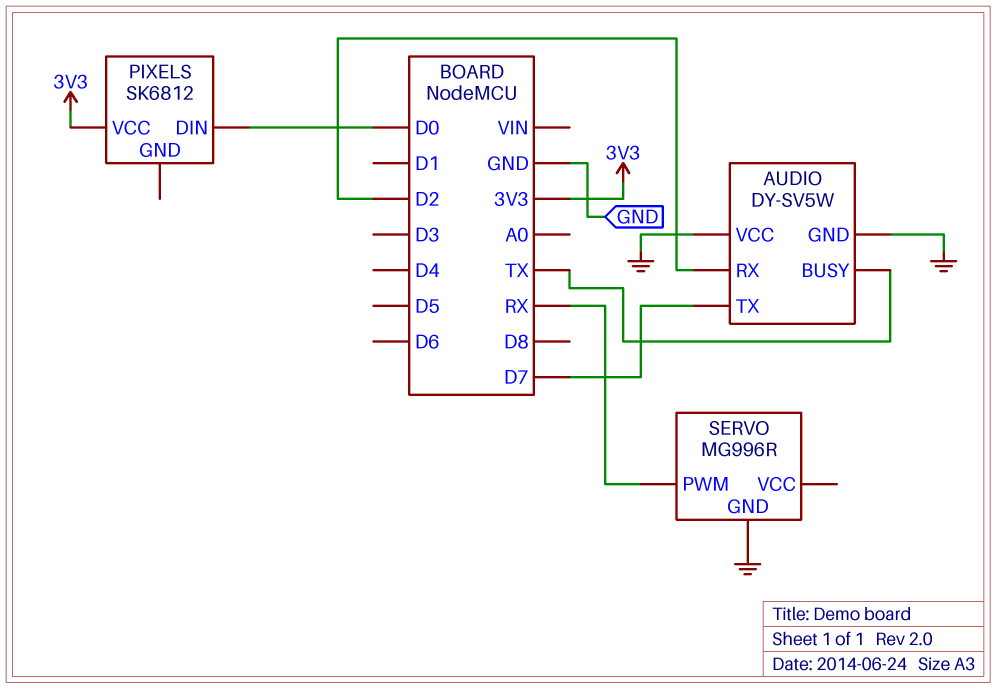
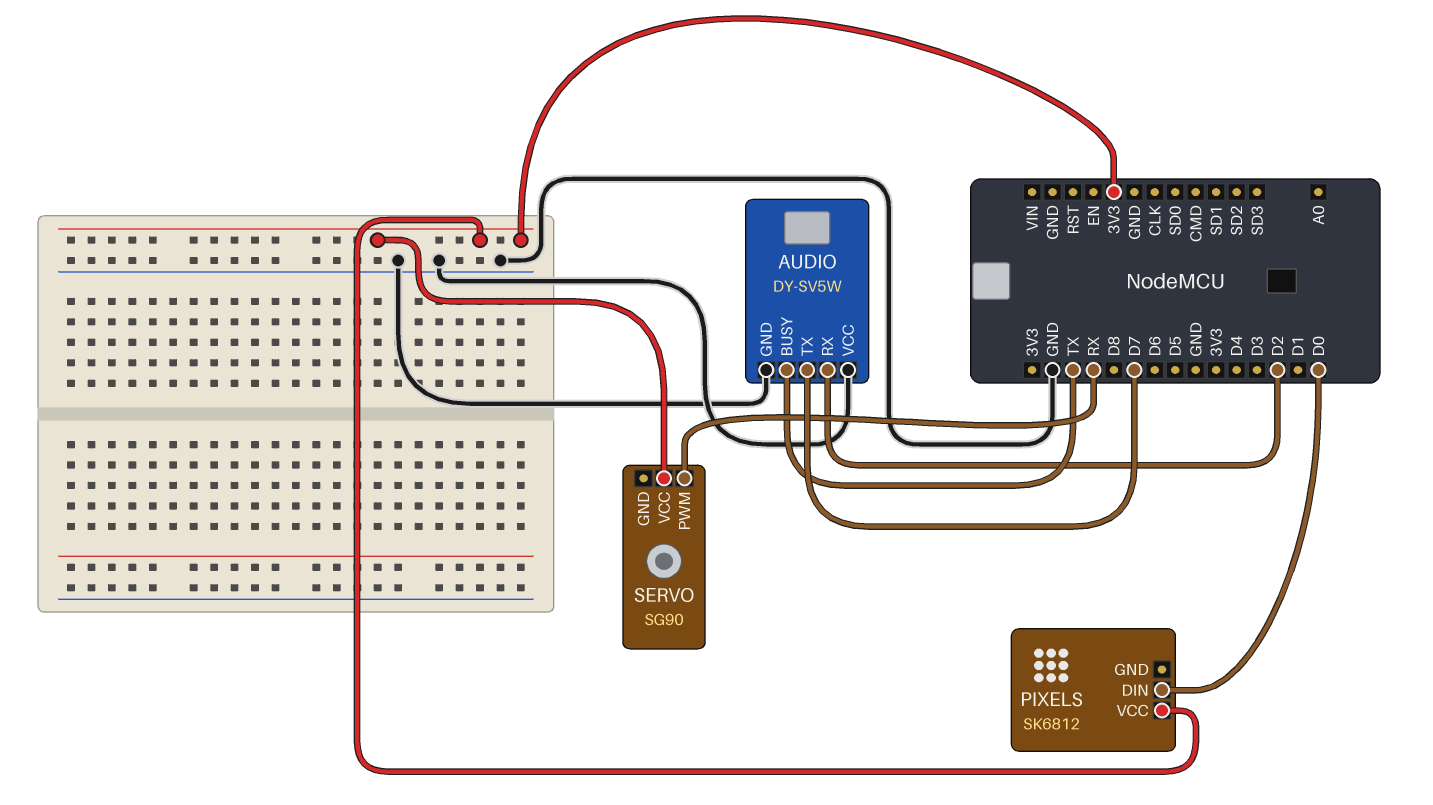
SERVO: MG996R -> SG90
SERVO pin GND: GND -> none
SERVO pin VCC: none -> 3V3

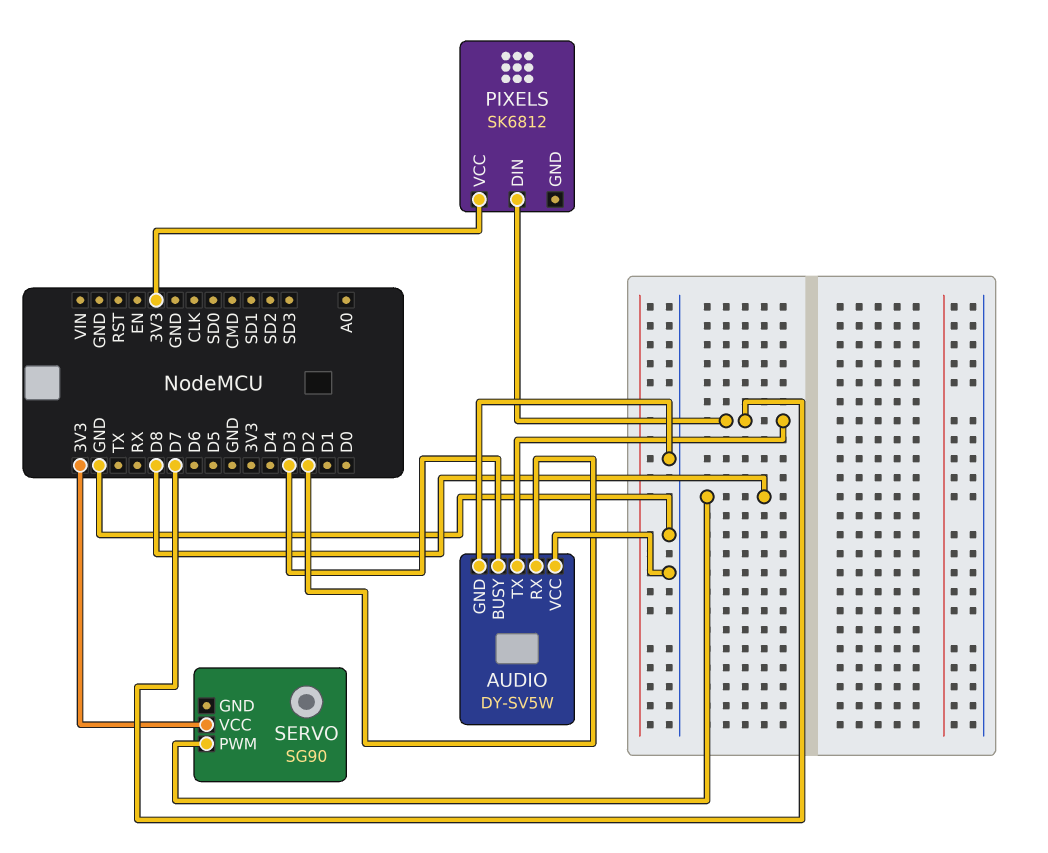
AUDIO pin BUSY: TX -> D3
PIXELS pin DIN: D0 -> D7
SERVO pin PWM: RX -> D8

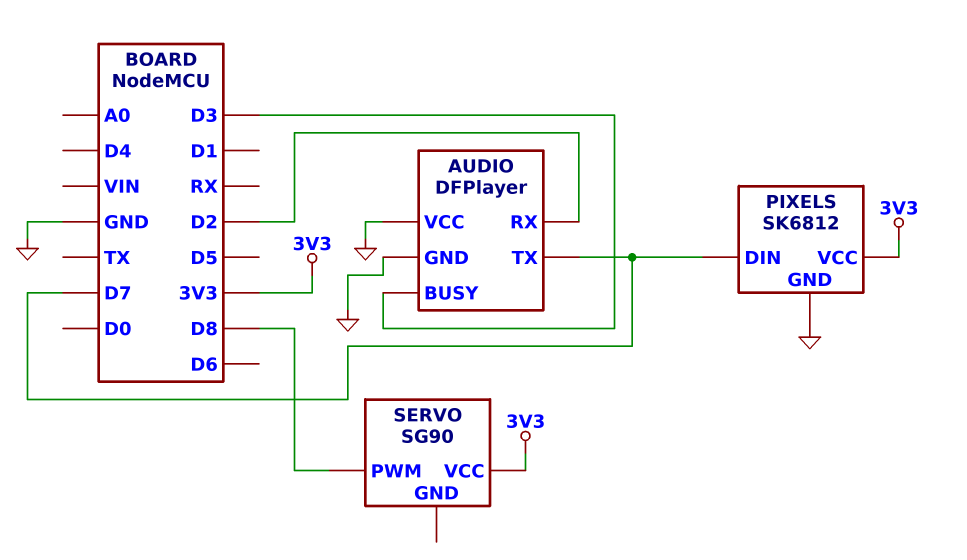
AUDIO: DY-SV5W -> DFPlayer
PIXELS pin GND: none -> GND

